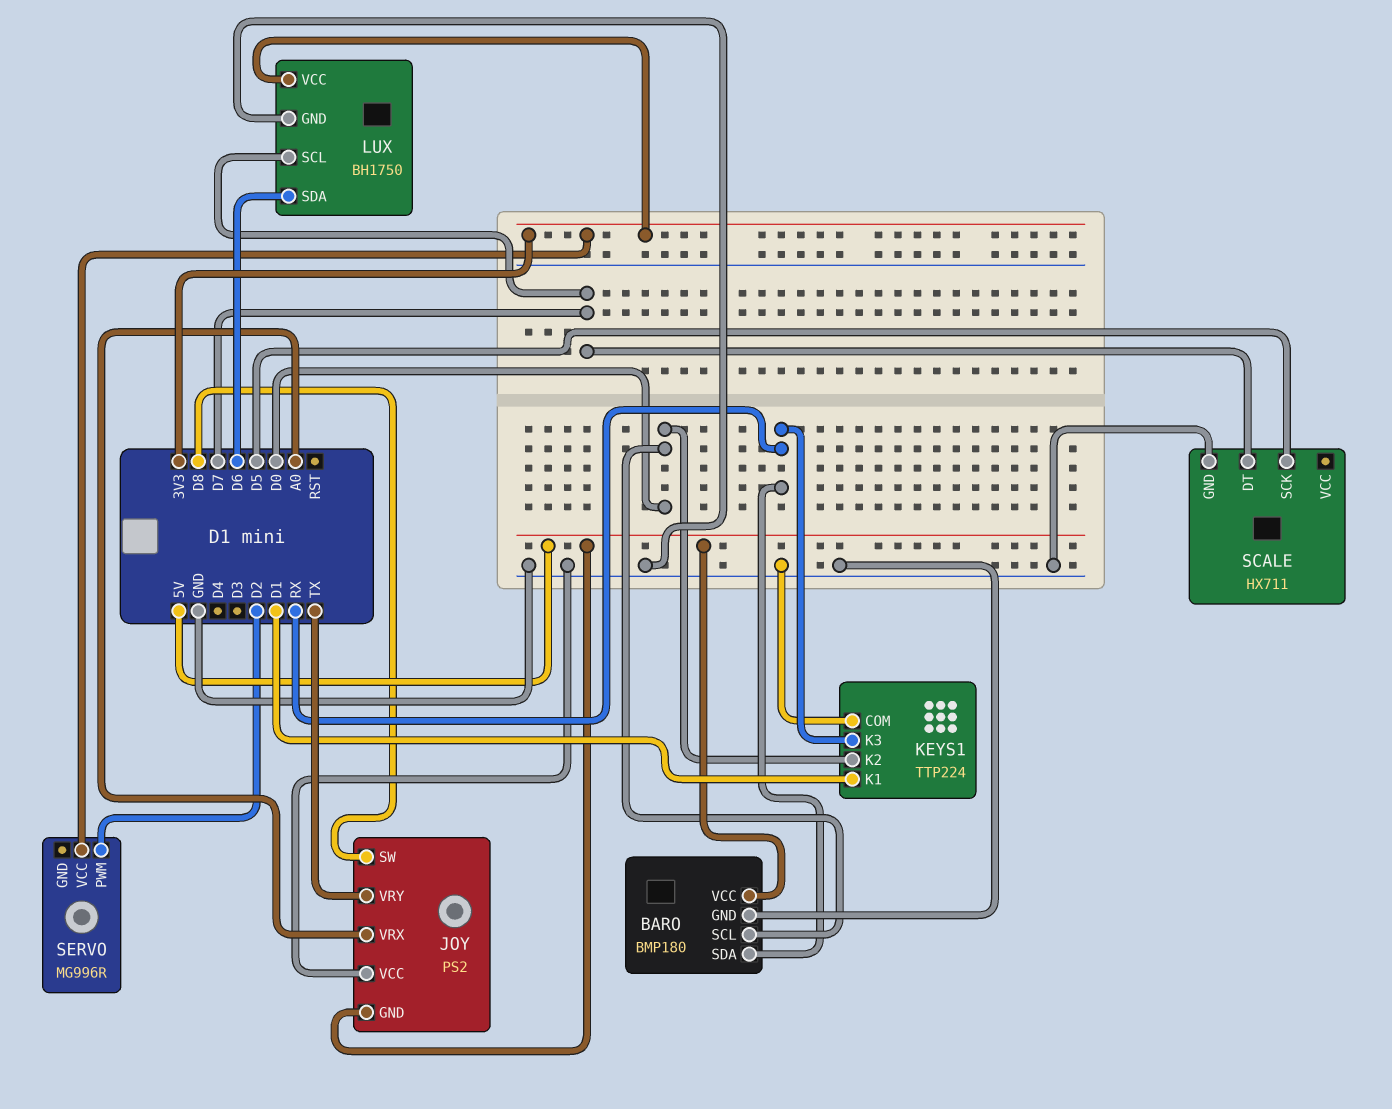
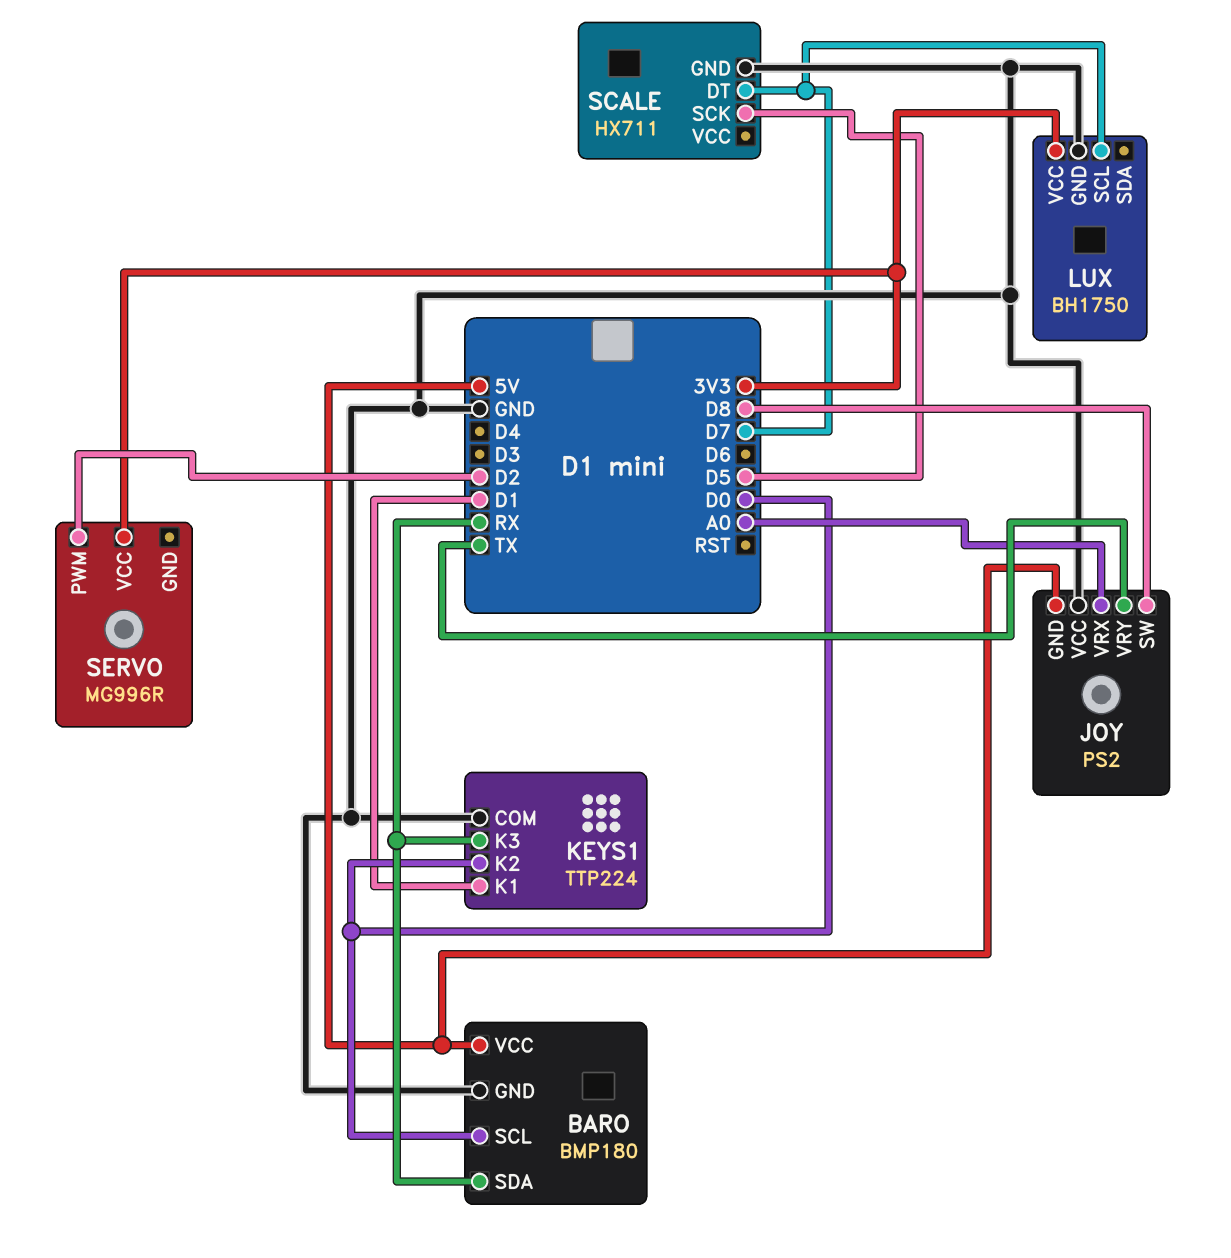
LUX pin SDA: D6 -> none

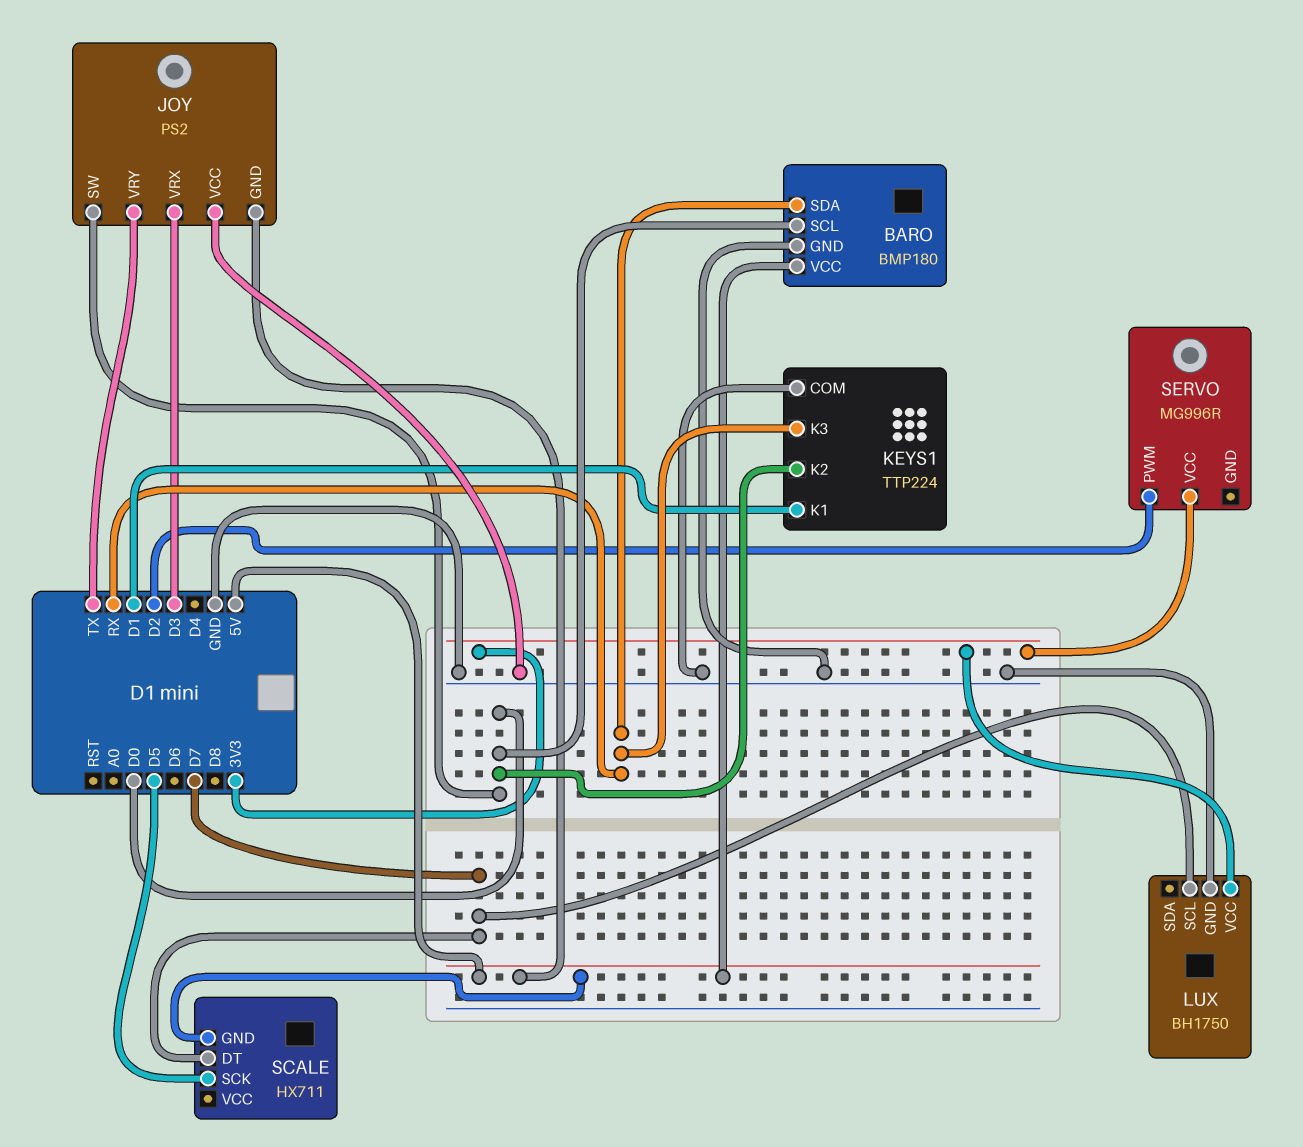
JOY pin SW: D8 -> D0
JOY pin VRX: A0 -> D3
SCALE pin GND: GND -> 5V

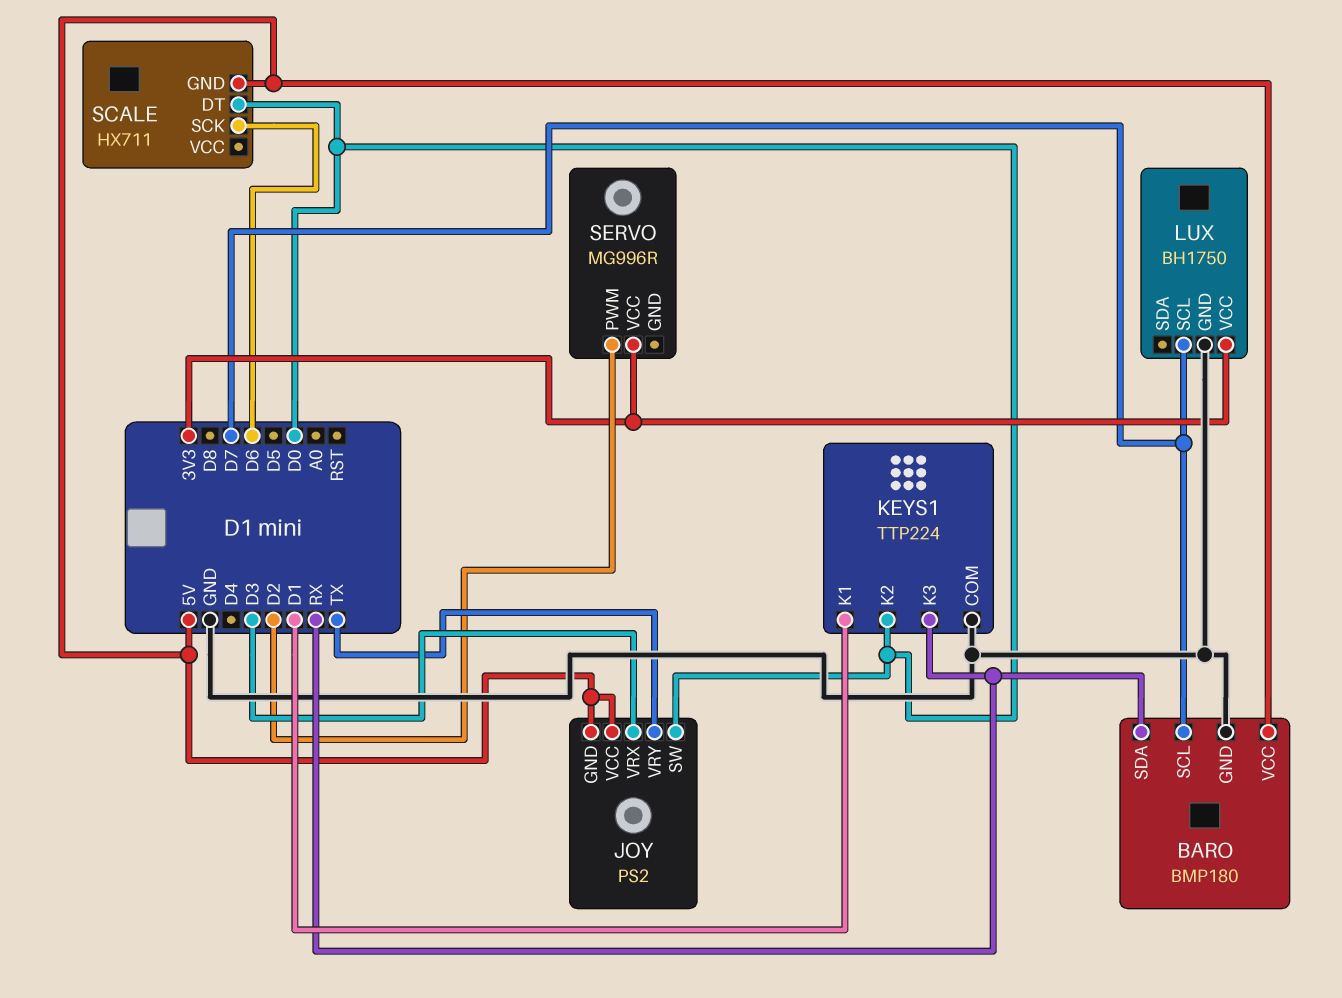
BARO pin SCL: D0 -> D7
JOY pin VCC: GND -> 5V
SCALE pin DT: D7 -> D0
SCALE pin SCK: D5 -> D6

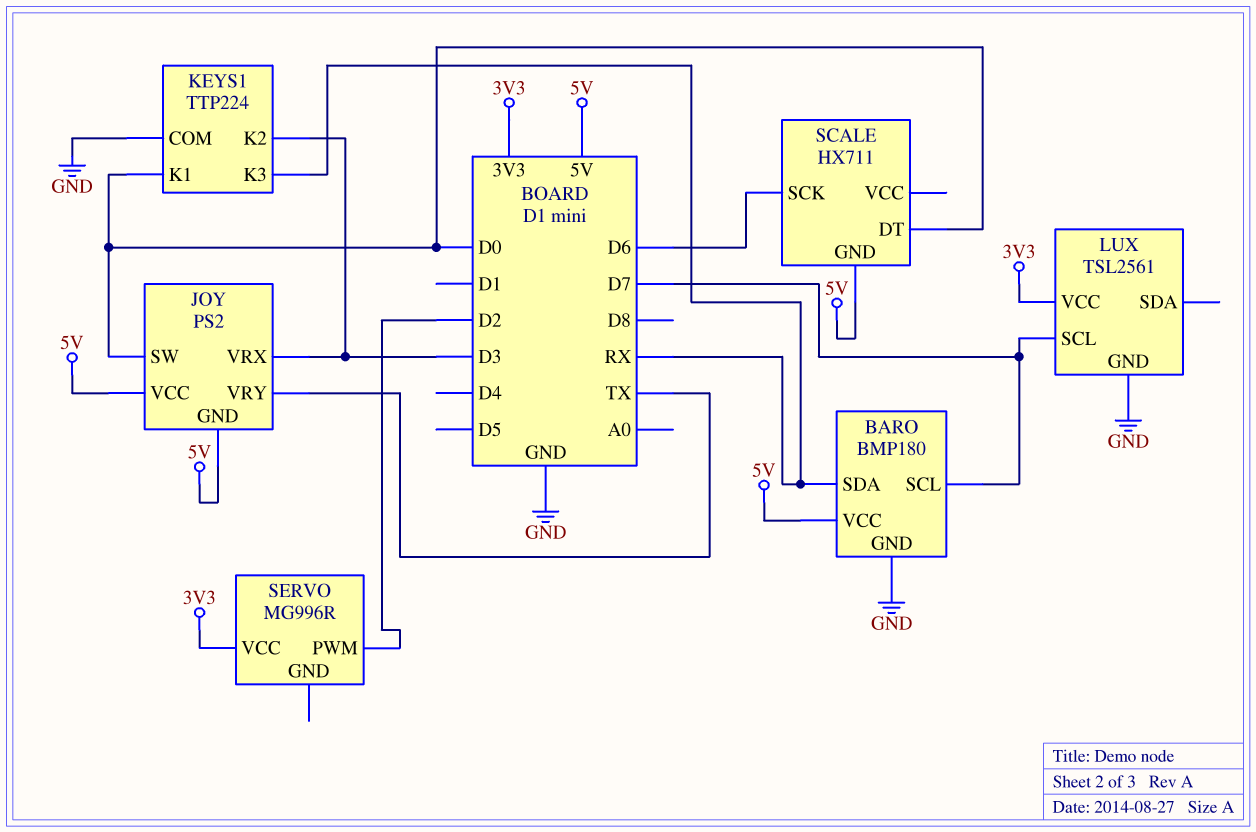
KEYS1 pin K1: D1 -> D0
KEYS1 pin K2: D0 -> D3
LUX: BH1750 -> TSL2561

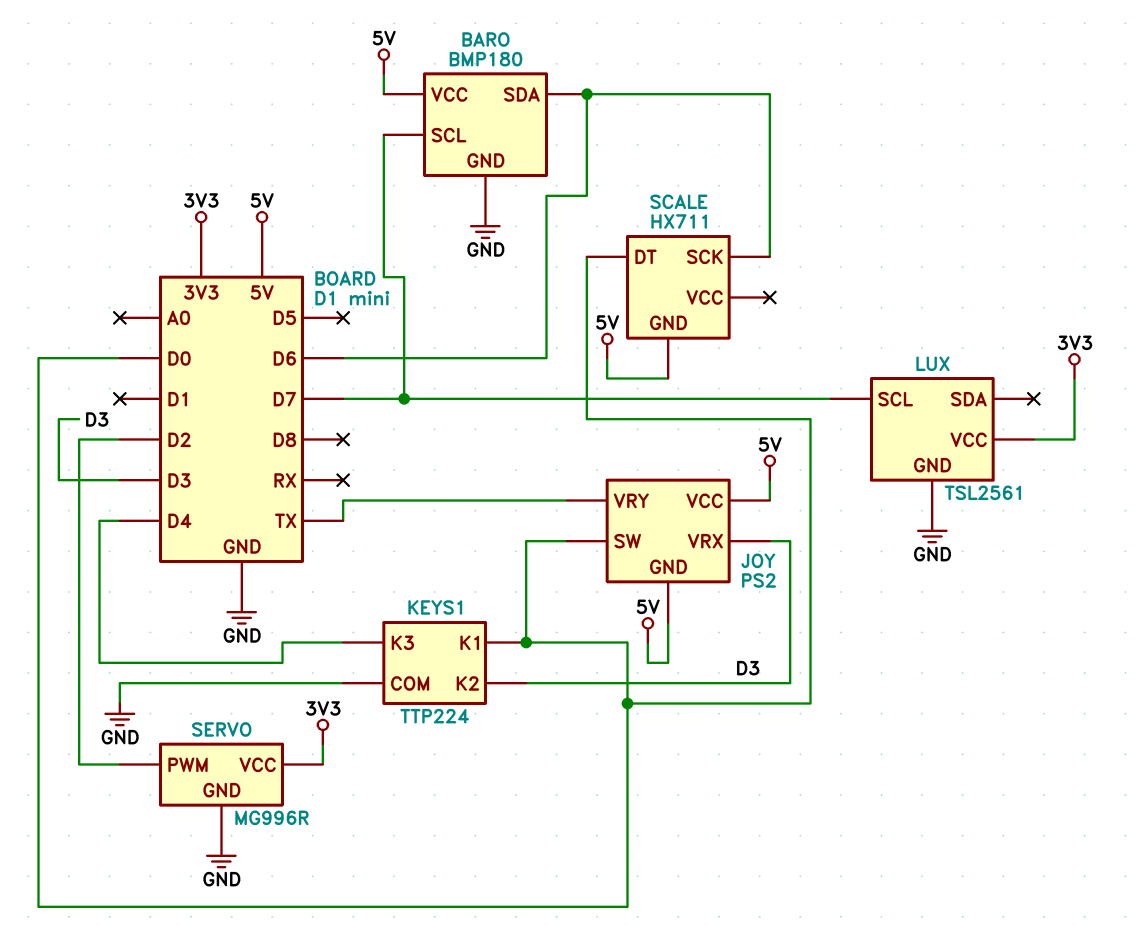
BARO pin SDA: RX -> D6
KEYS1 pin K3: RX -> D4
SERVO pin GND: none -> GND

